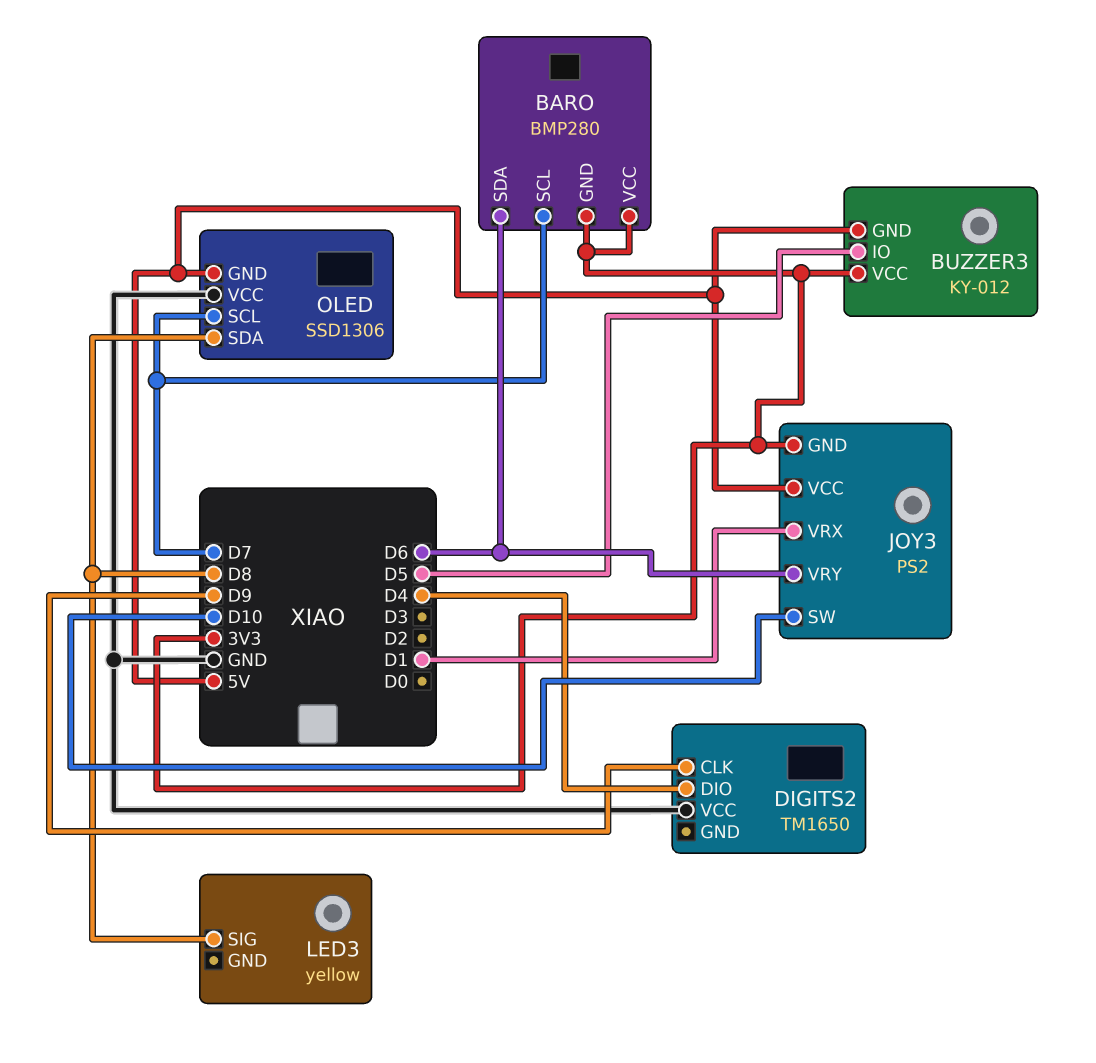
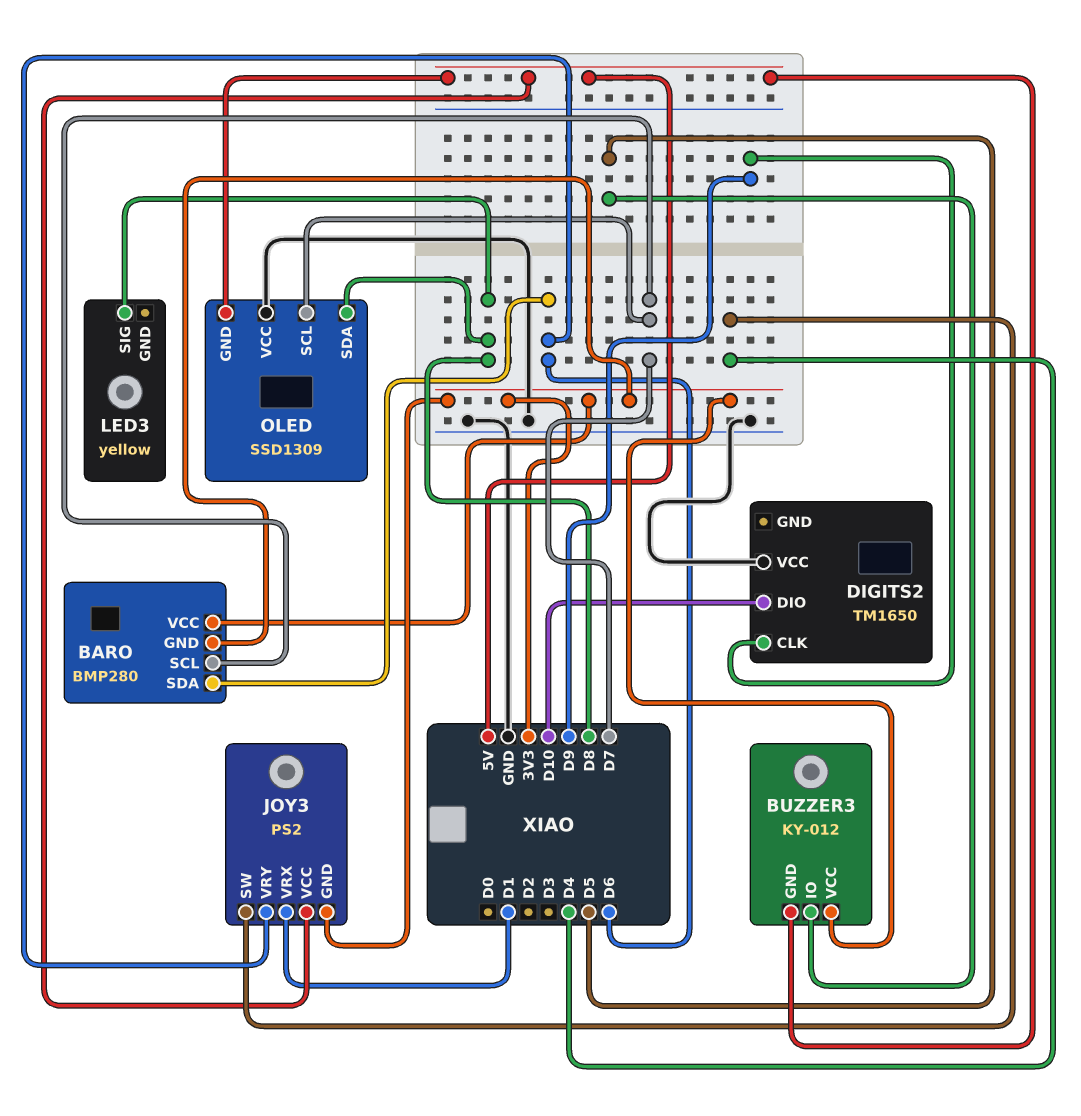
DIGITS2 pin DIO: D4 -> D10
JOY3 pin SW: D10 -> D4
OLED: SSD1306 -> SSD1309

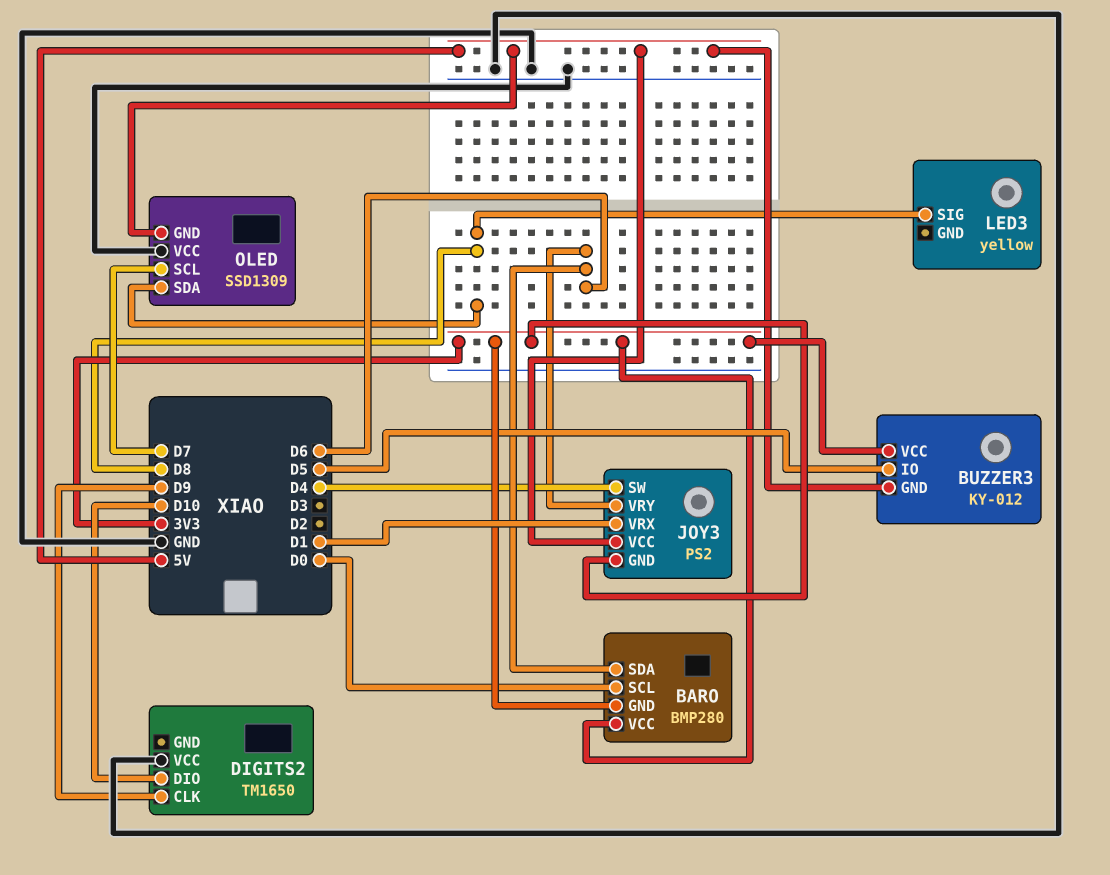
BARO pin SCL: D7 -> D0

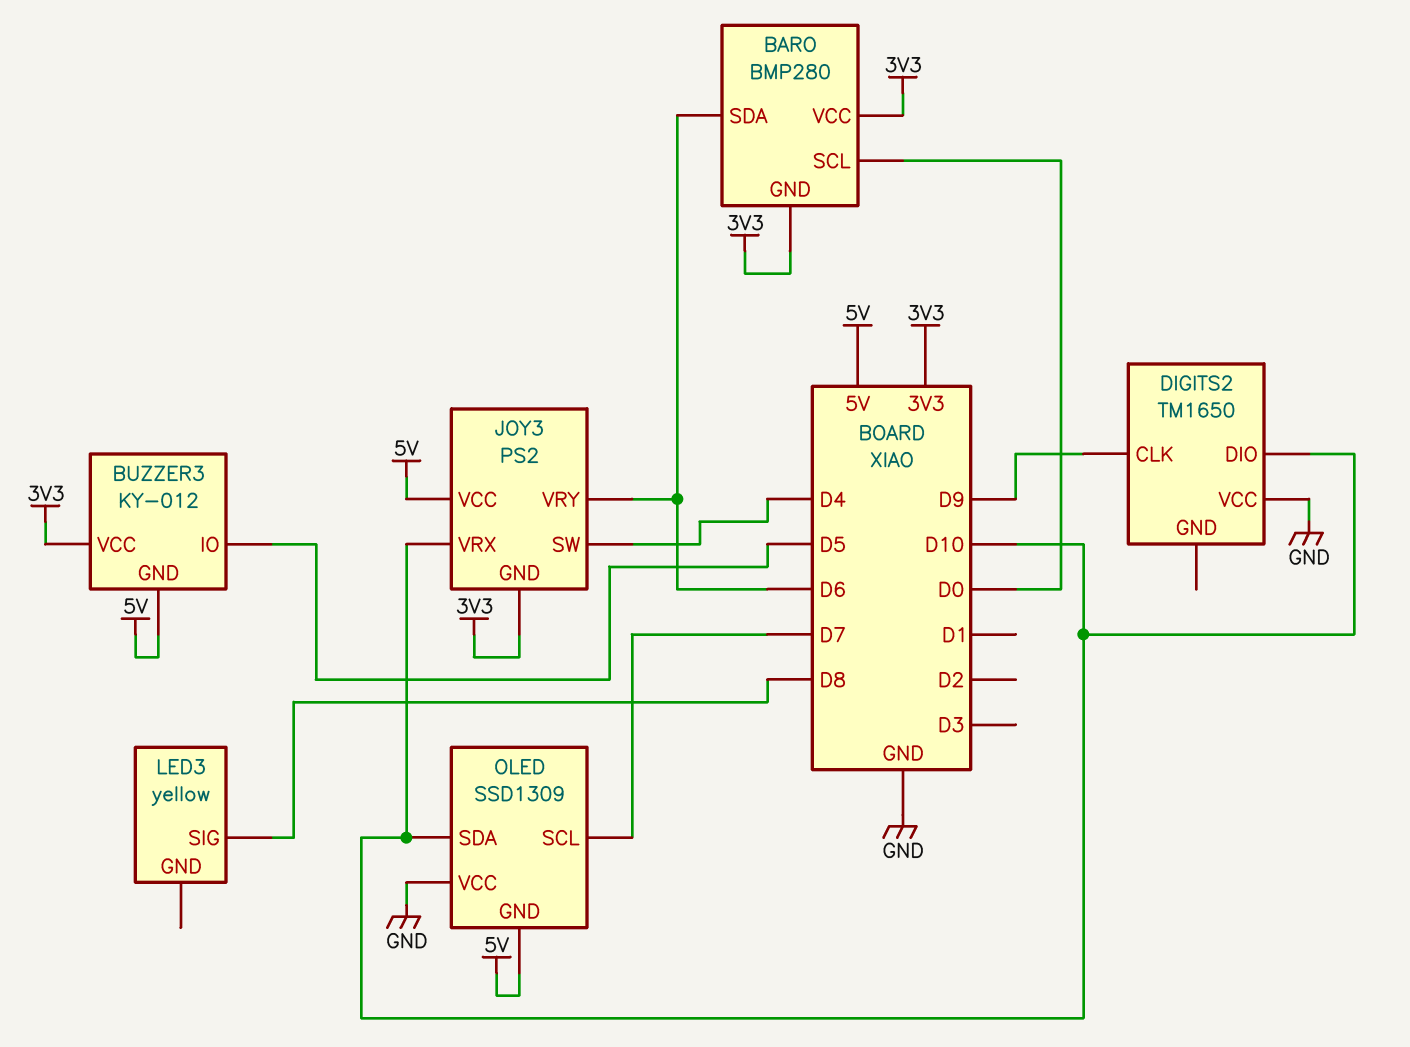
JOY3 pin VRX: D1 -> D10
OLED pin SDA: D8 -> D10

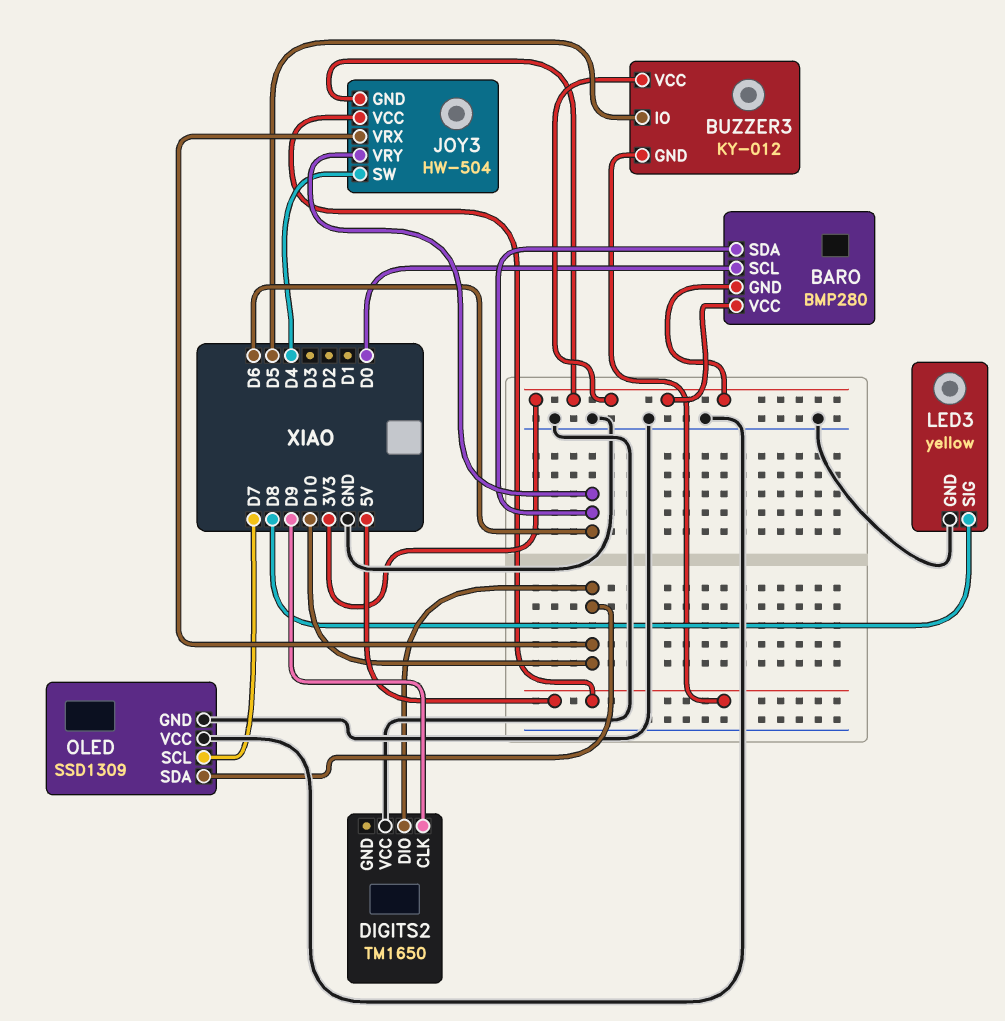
JOY3: PS2 -> HW-504
LED3 pin GND: none -> GND
OLED pin GND: 5V -> GND

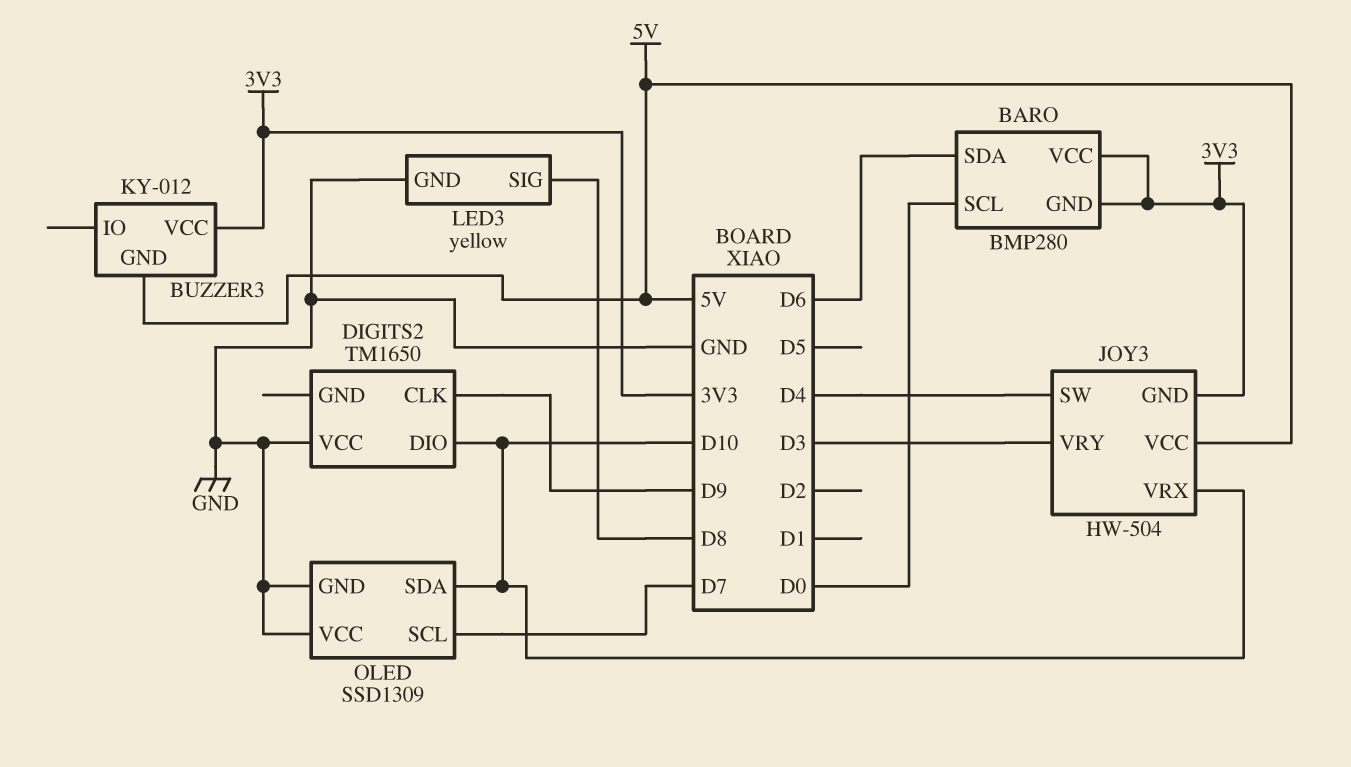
BUZZER3 pin IO: D5 -> none
JOY3 pin VRY: D6 -> D3

